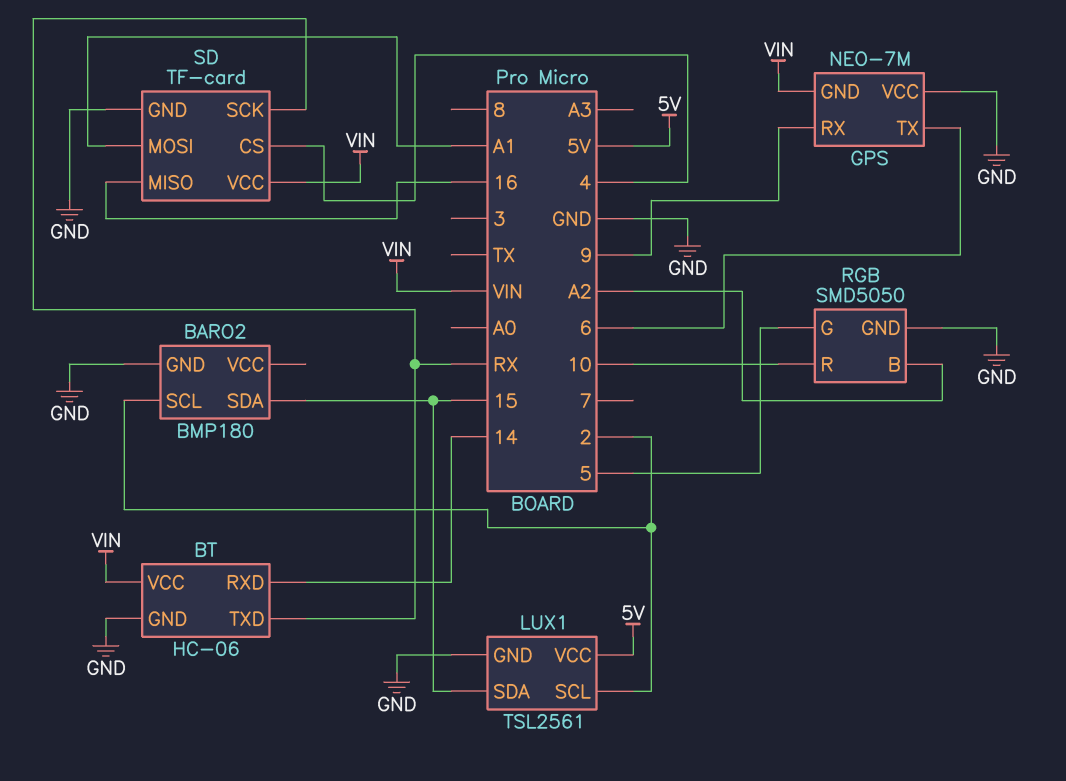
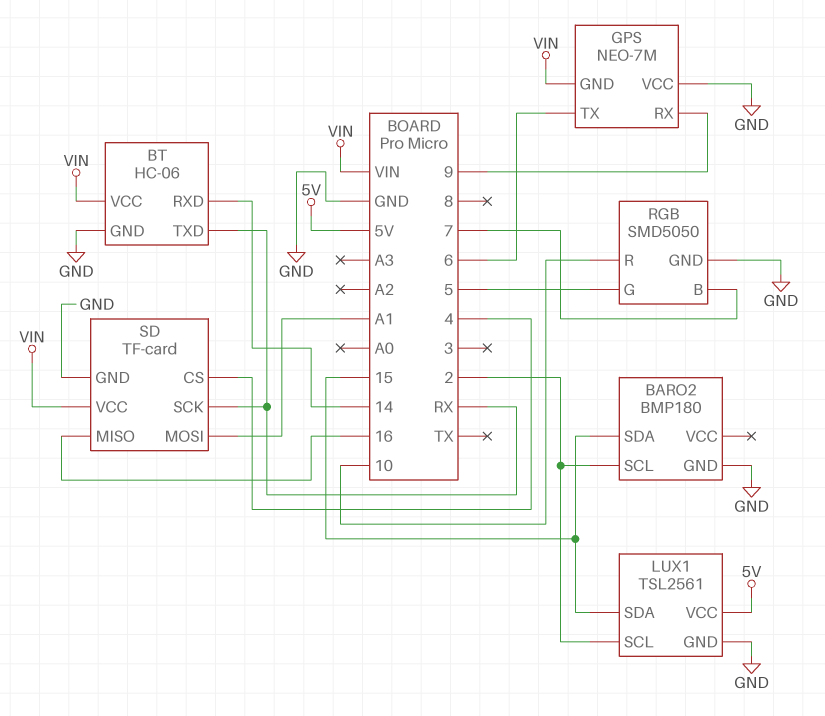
RGB pin B: A2 -> 7

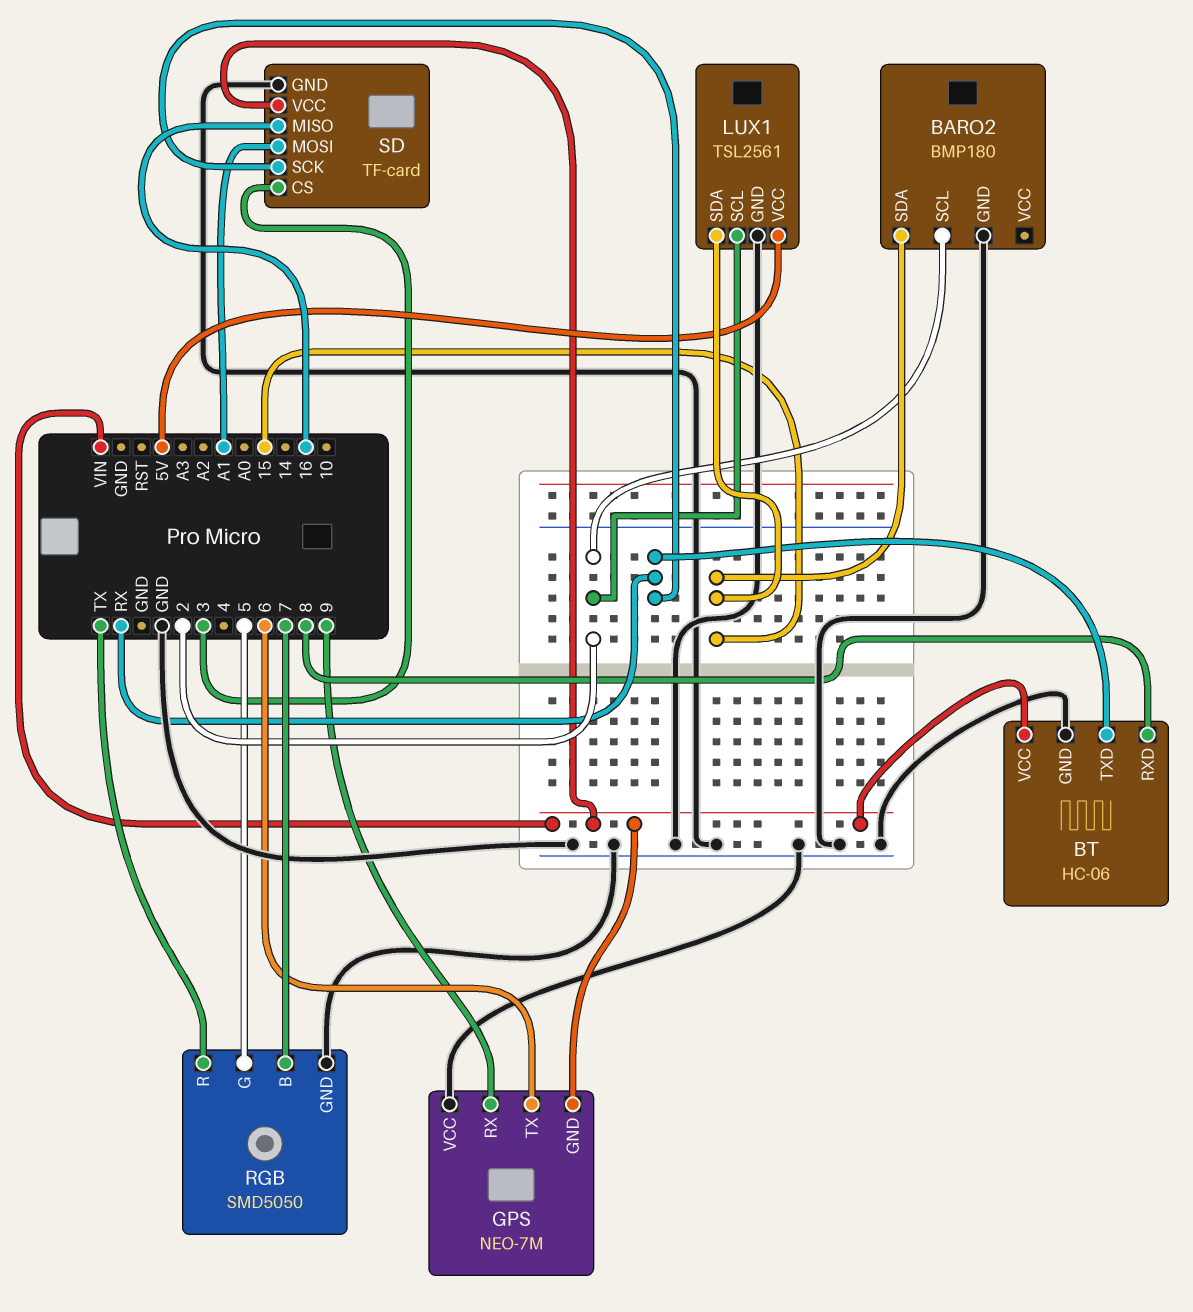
BT pin RXD: 14 -> 8
RGB pin R: 10 -> TX
SD pin CS: 4 -> 3

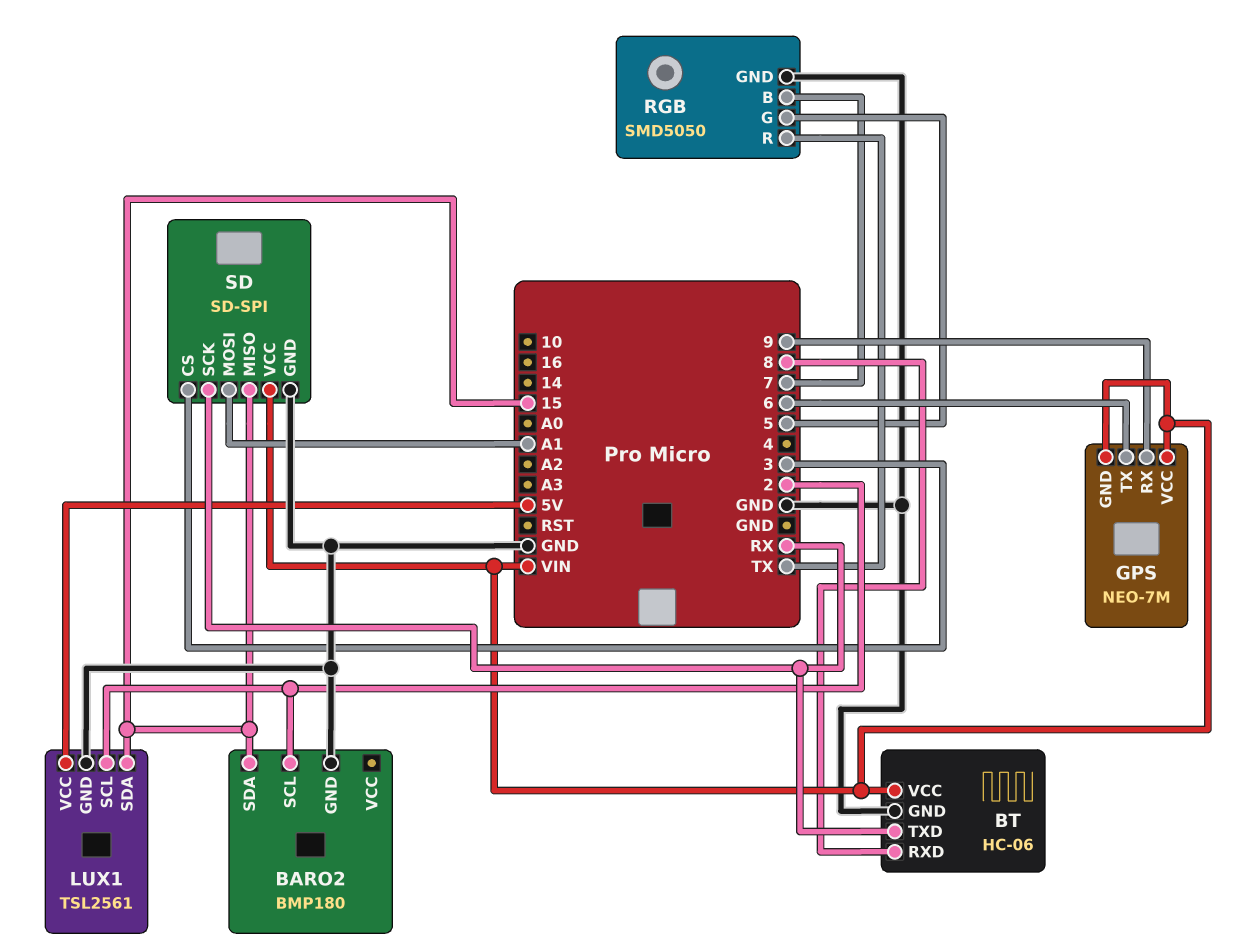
GPS pin VCC: GND -> VIN
SD: TF-card -> SD-SPI
SD pin MISO: 16 -> 15

